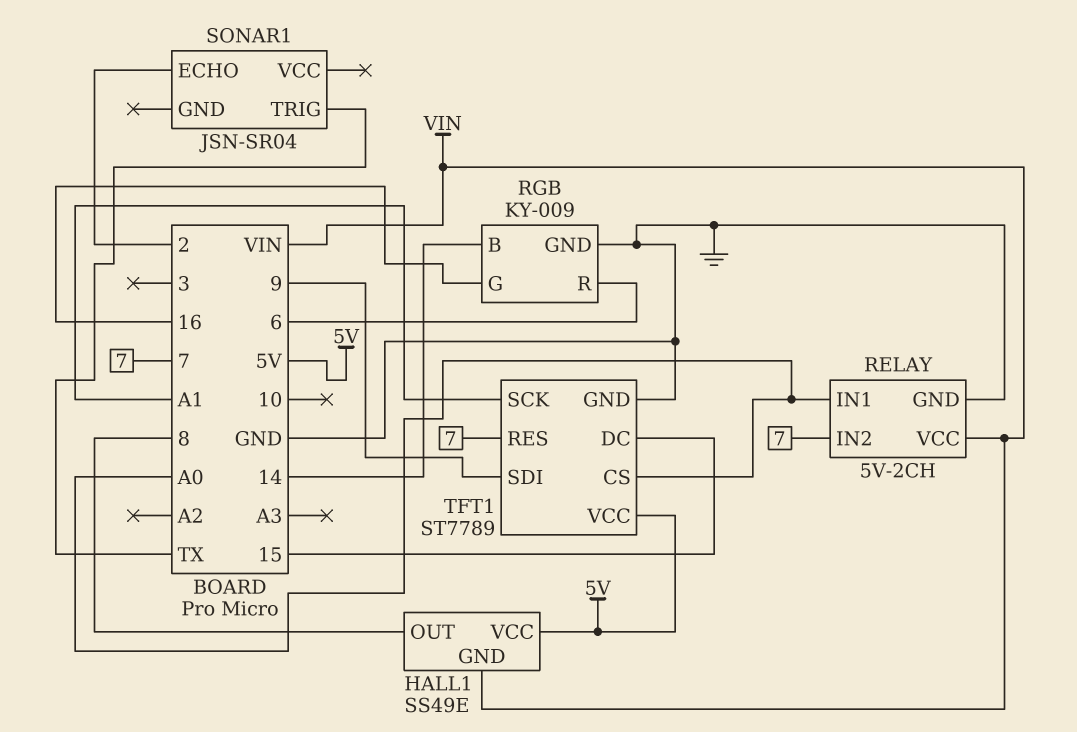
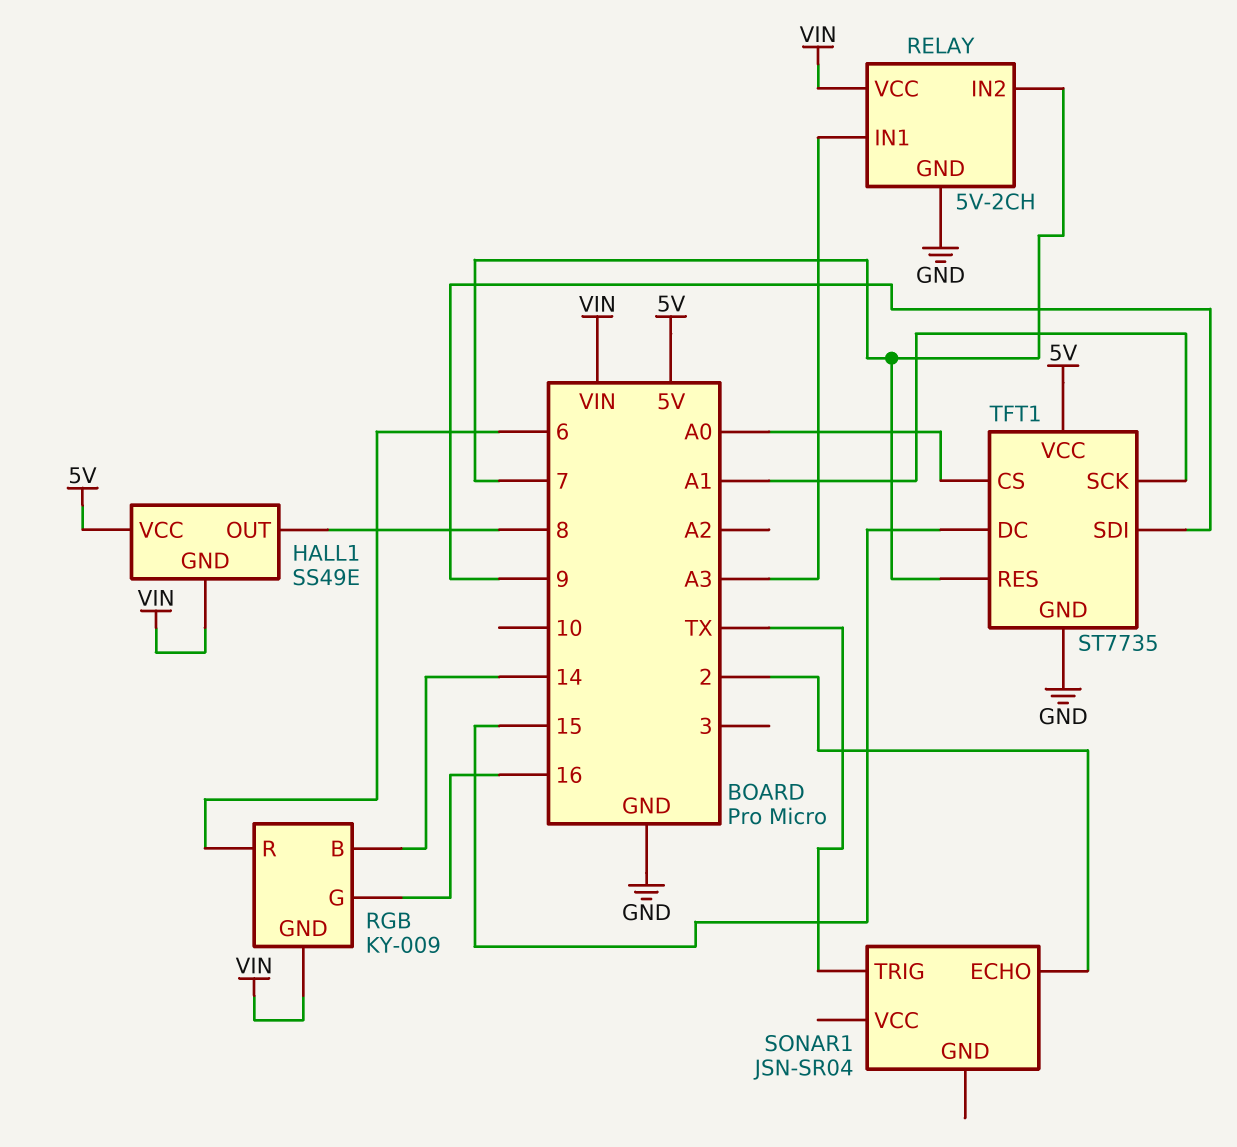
RELAY pin IN1: A0 -> A3
RGB pin GND: GND -> VIN
TFT1: ST7789 -> ST7735

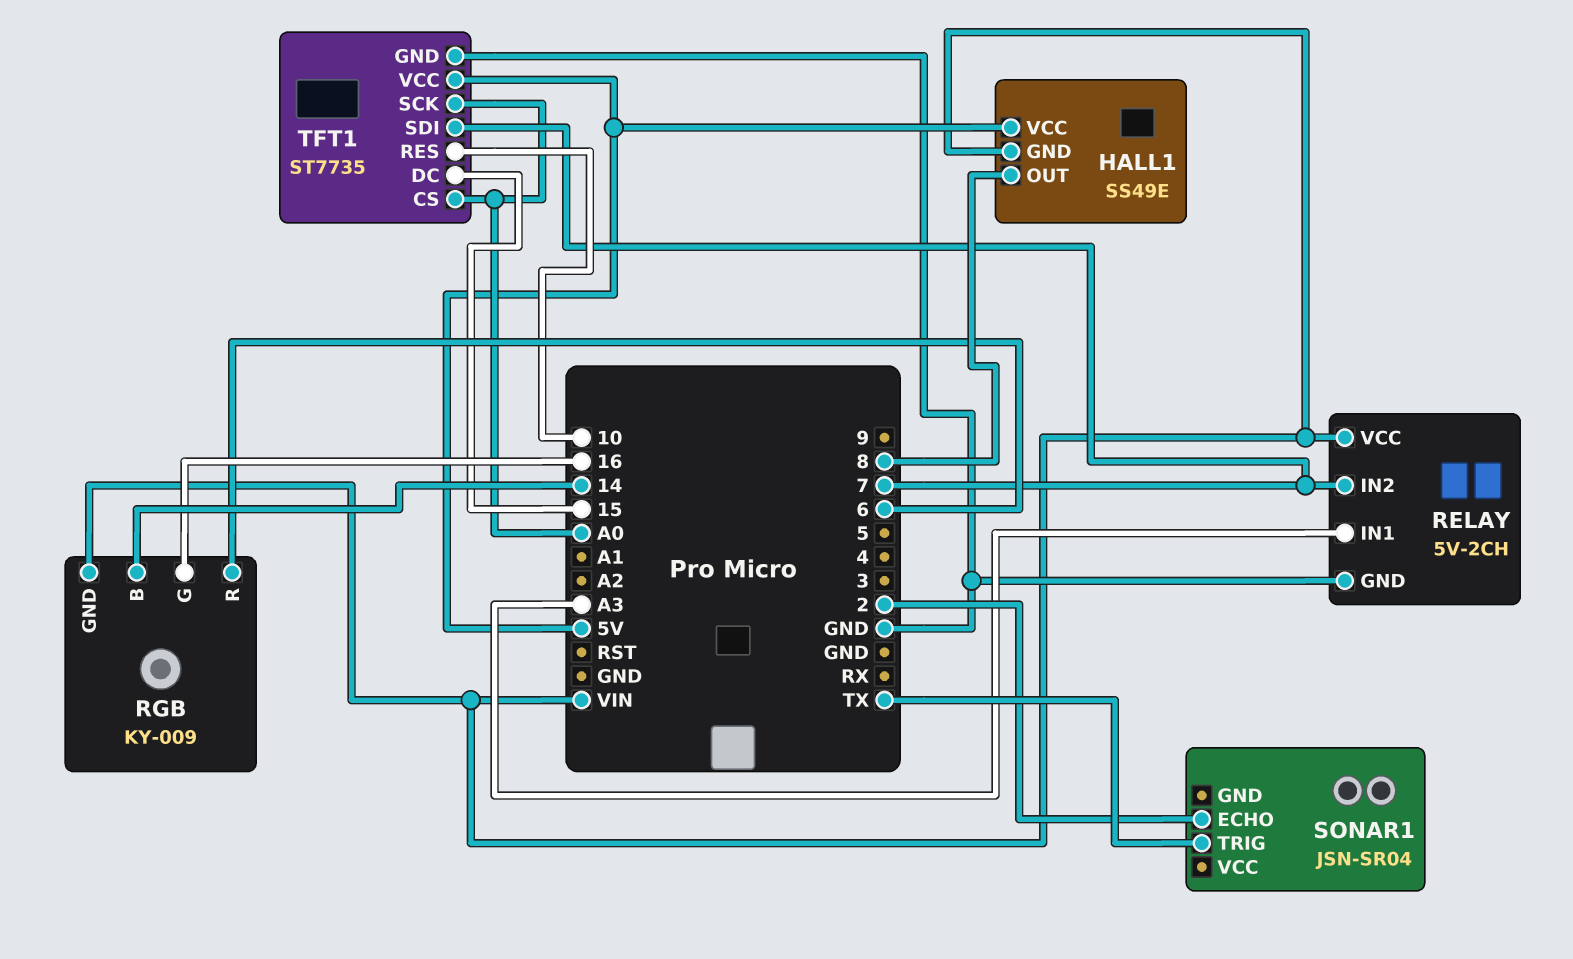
TFT1 pin RES: 7 -> 10
TFT1 pin SCK: A1 -> A0
TFT1 pin SDI: 9 -> 7

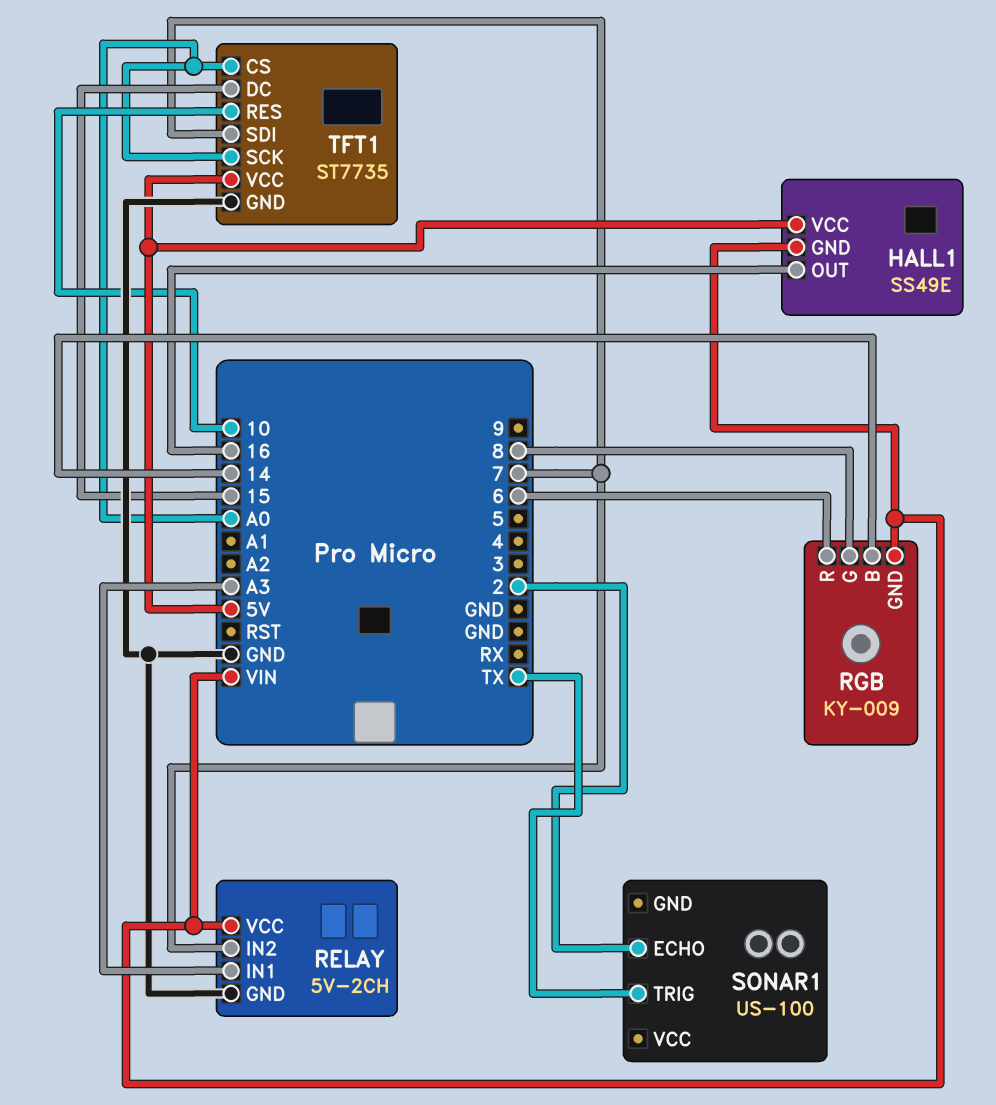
HALL1 pin OUT: 8 -> 16
RGB pin G: 16 -> 8
SONAR1: JSN-SR04 -> US-100

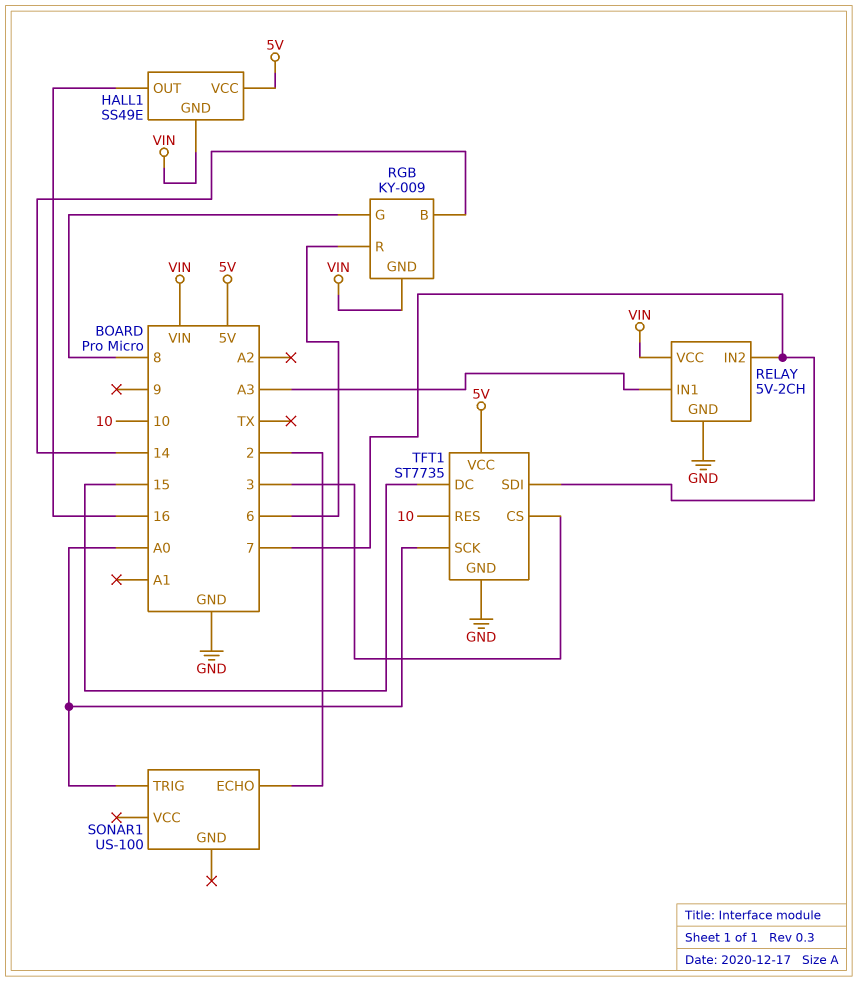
SONAR1 pin TRIG: TX -> A0
TFT1 pin CS: A0 -> 3

